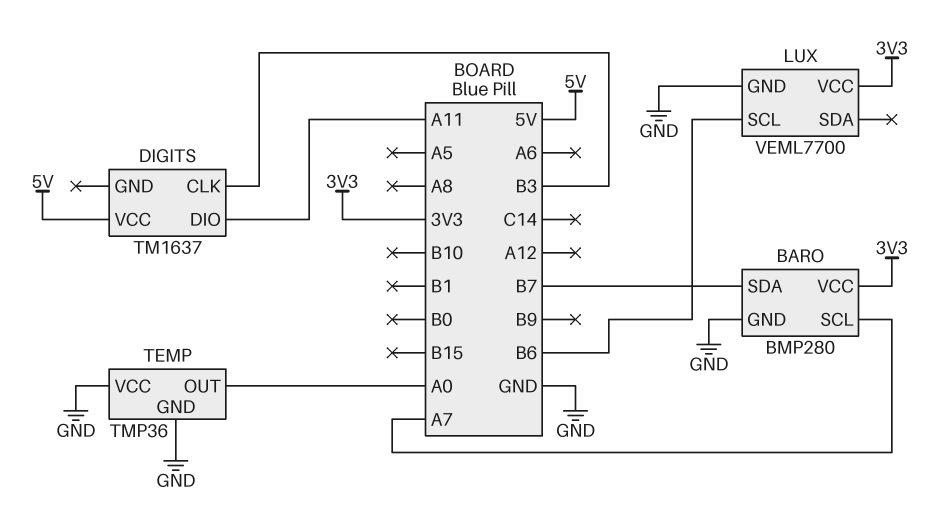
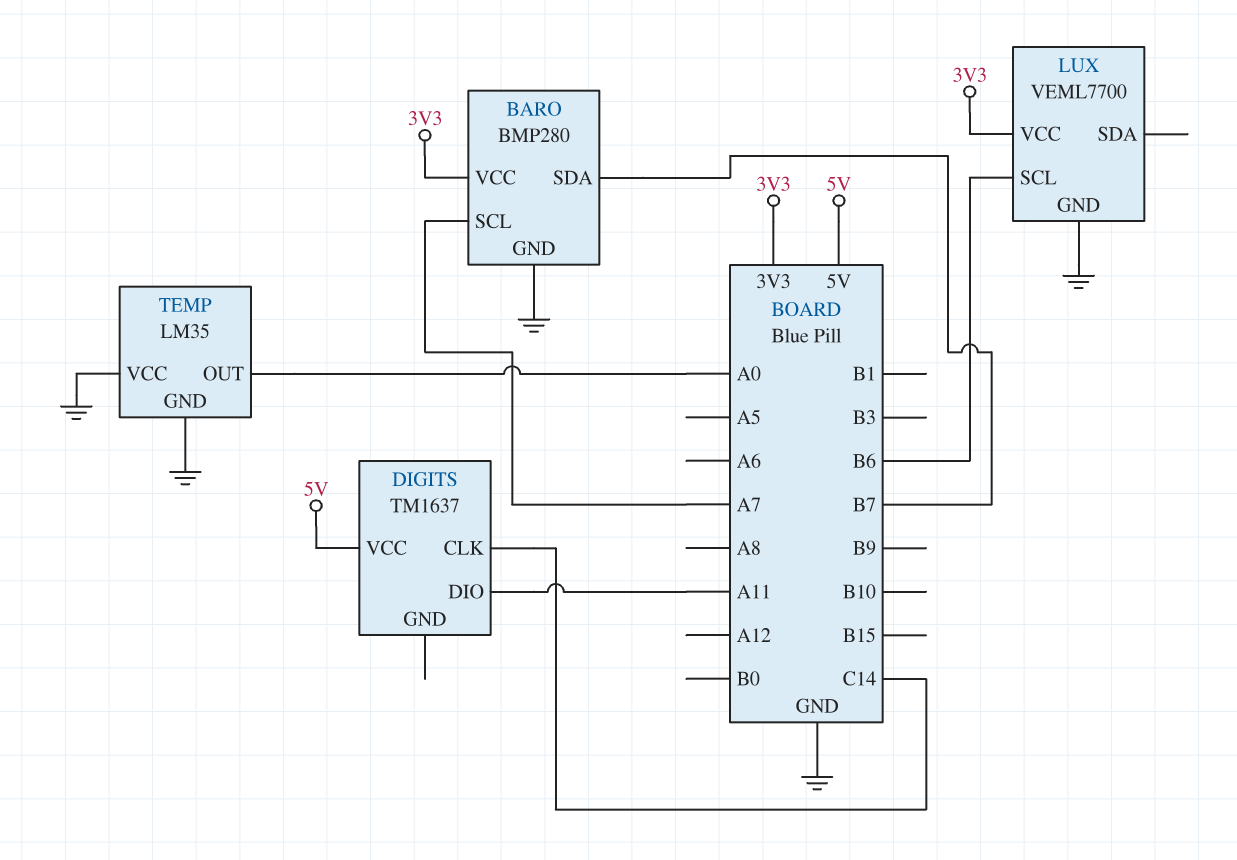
DIGITS pin CLK: B3 -> C14
TEMP: TMP36 -> LM35

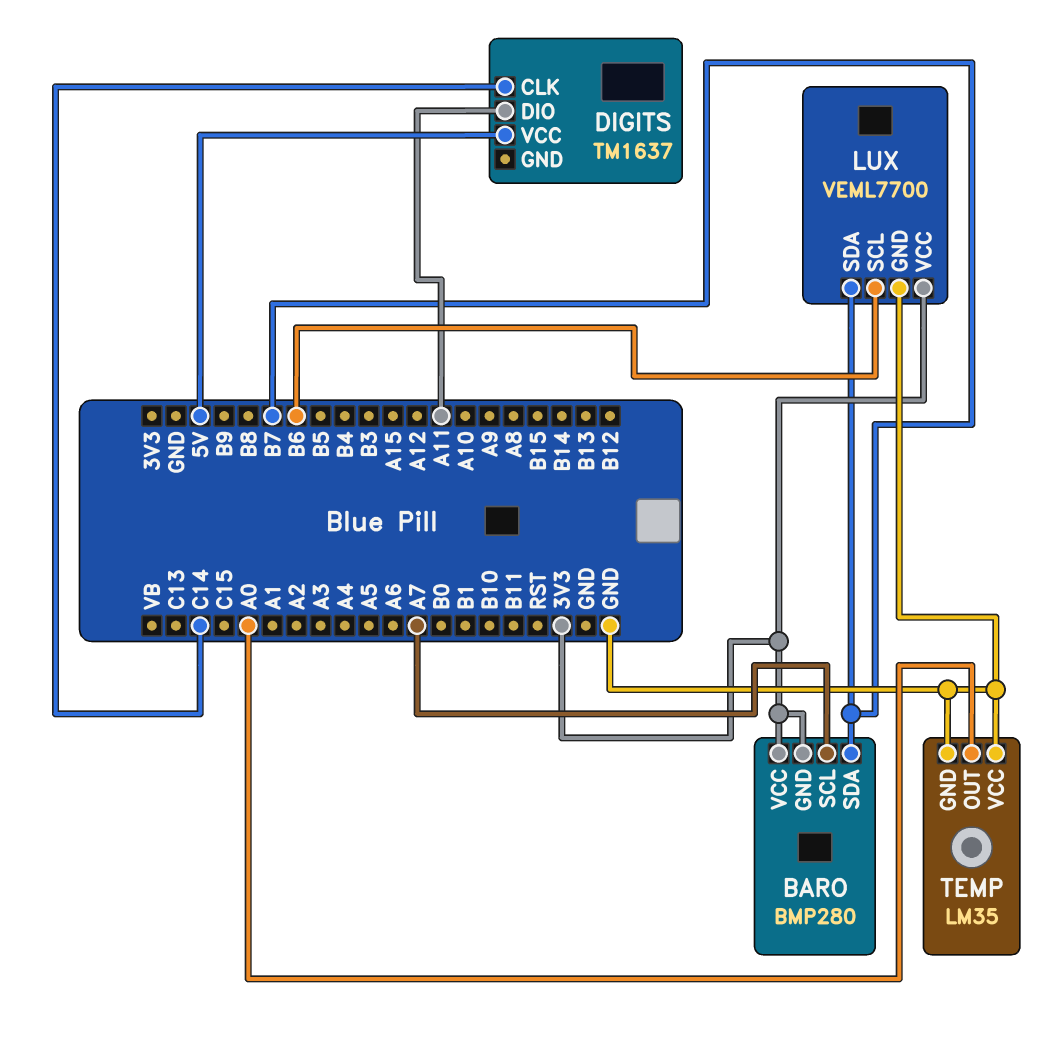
BARO pin GND: GND -> 3V3
LUX pin SDA: none -> B7

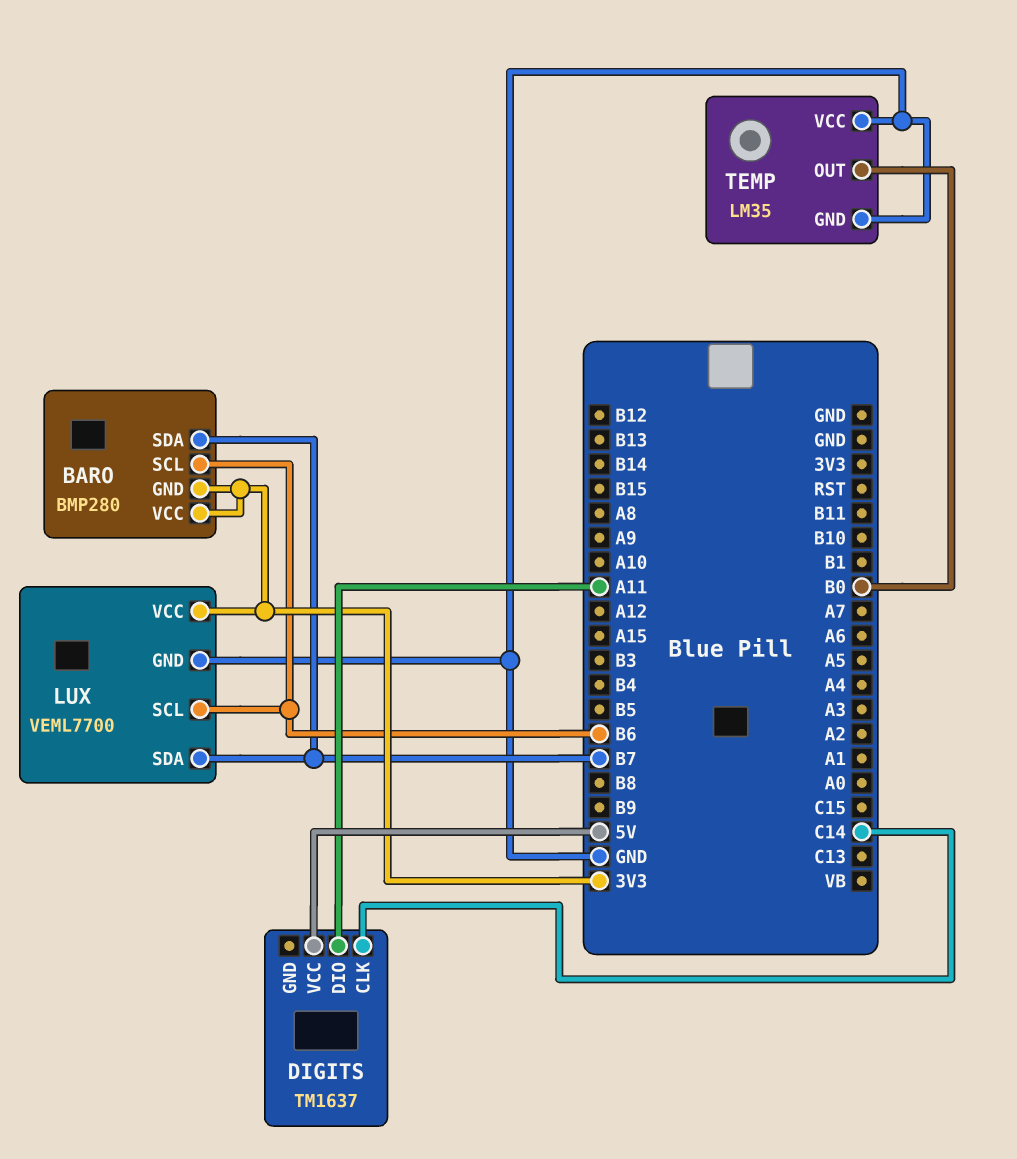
BARO pin SCL: A7 -> B6
TEMP pin OUT: A0 -> B0

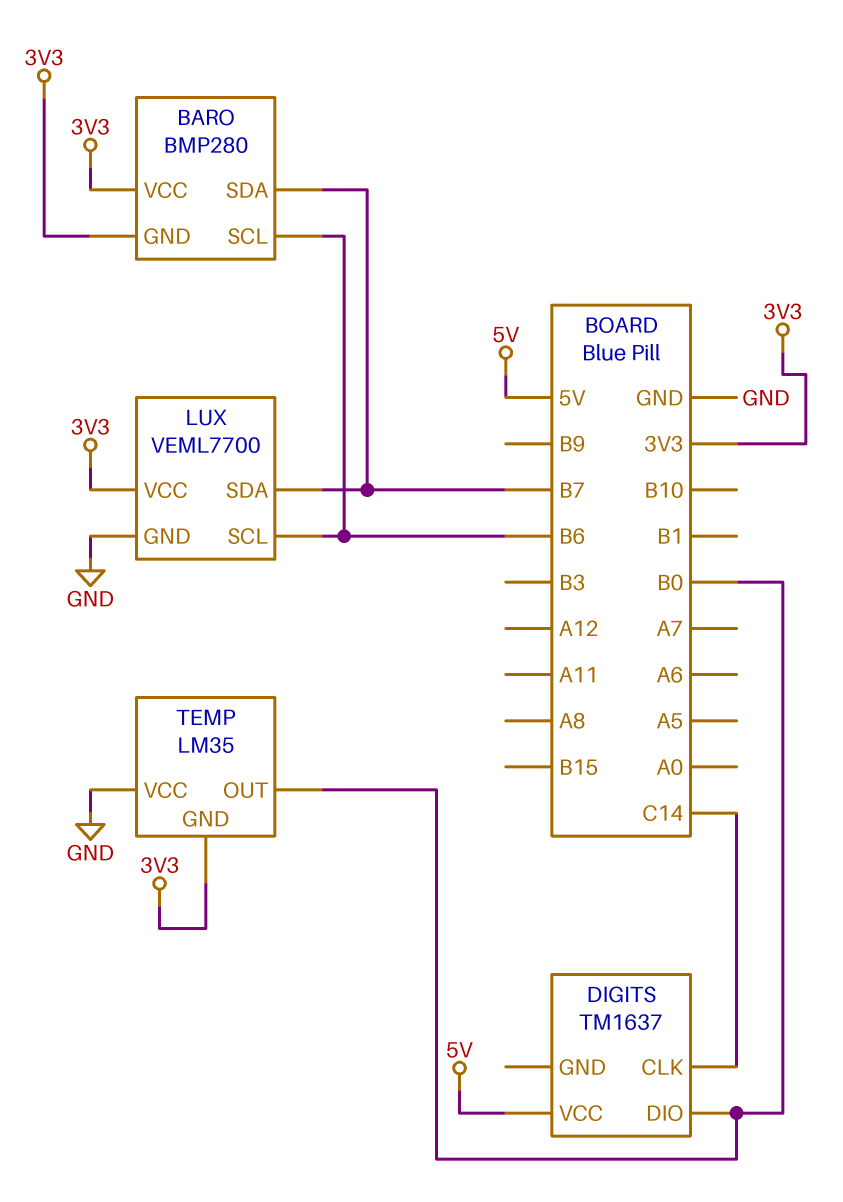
DIGITS pin DIO: A11 -> B0
TEMP pin GND: GND -> 3V3

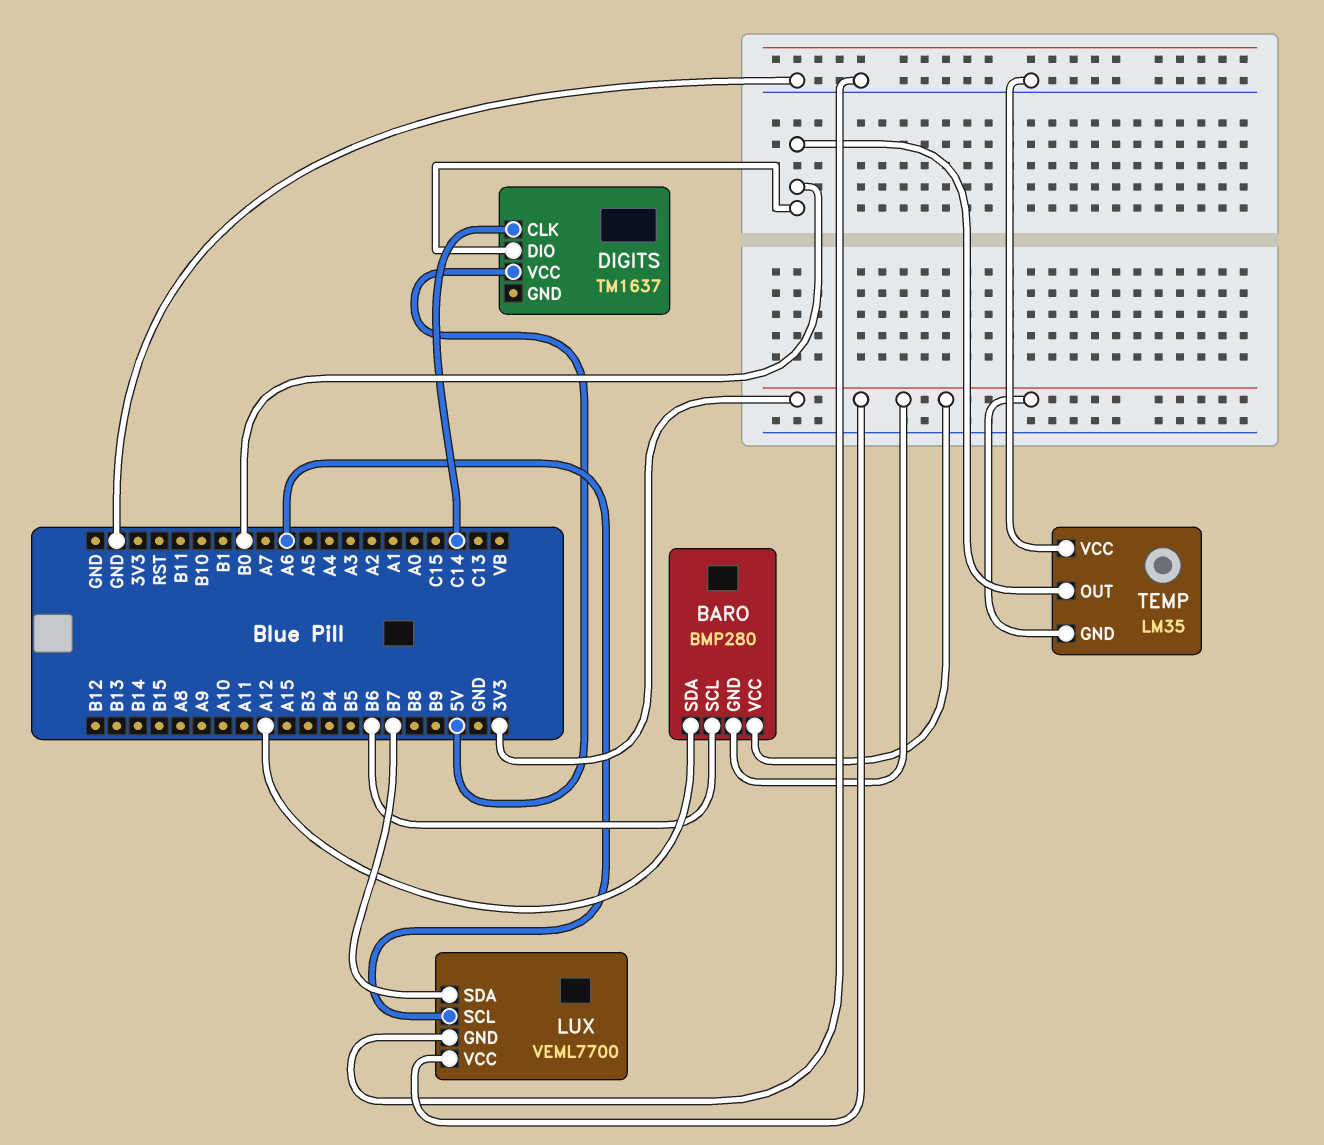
BARO pin SDA: B7 -> A12
LUX pin SCL: B6 -> A6

